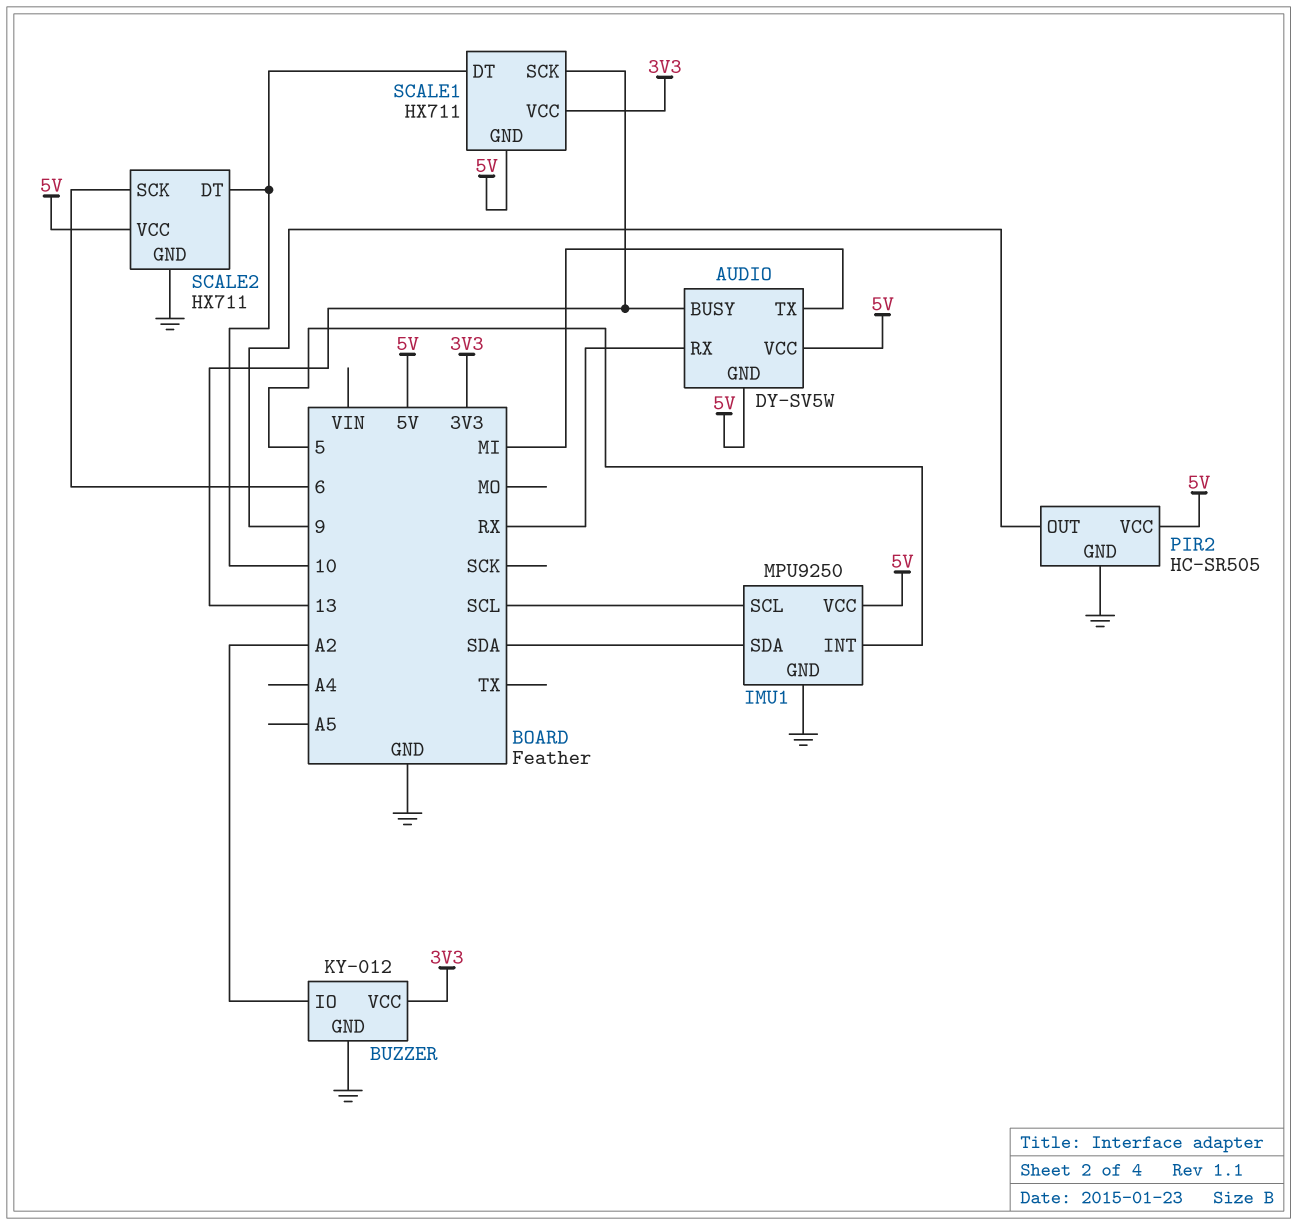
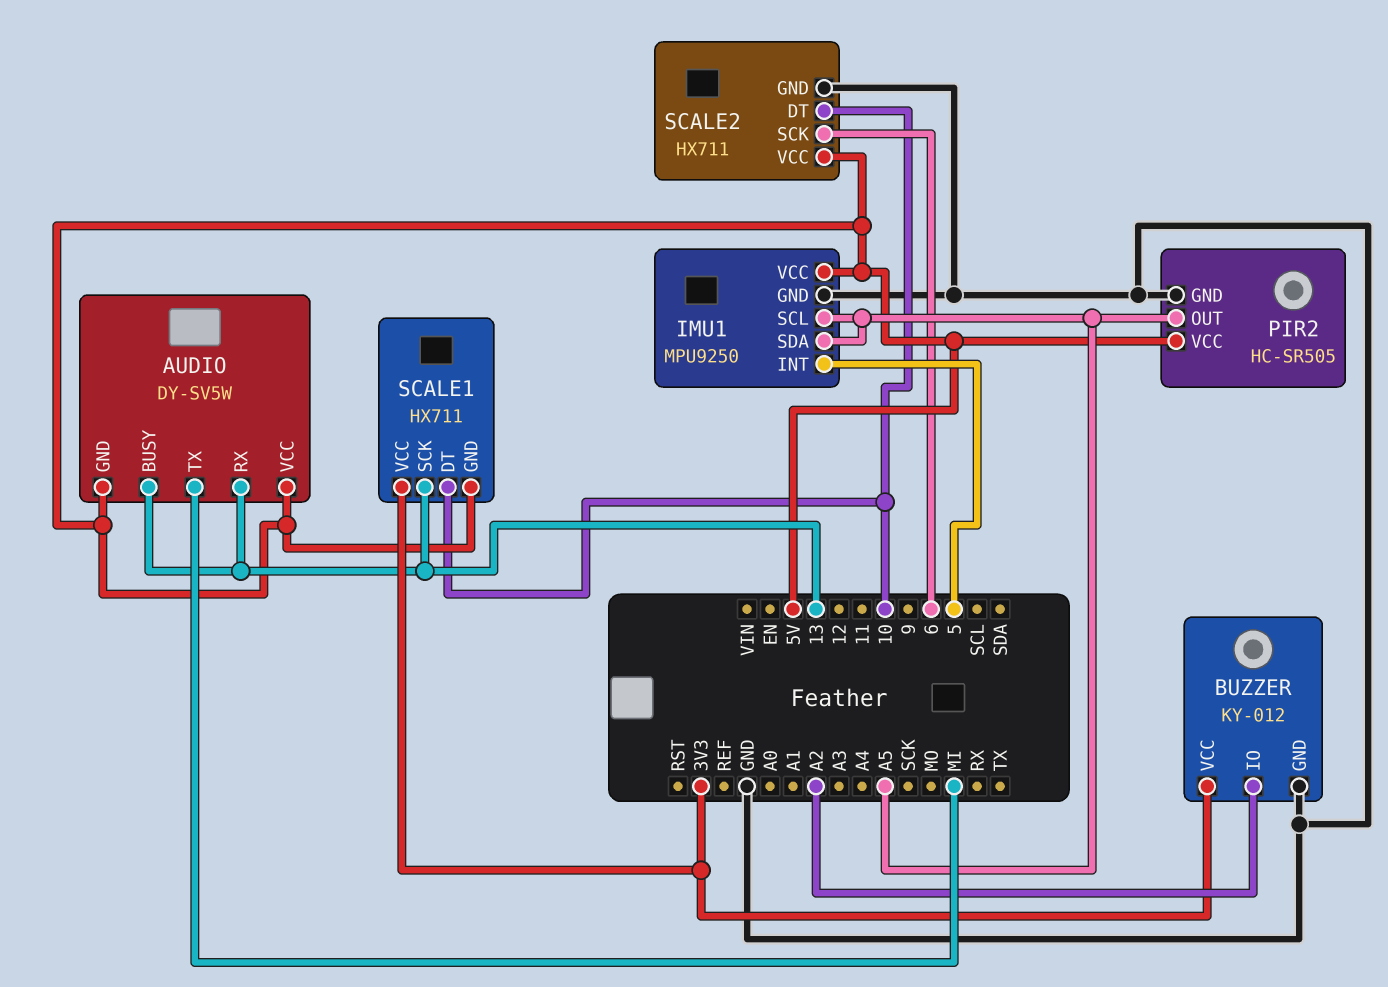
AUDIO pin RX: RX -> 13
IMU1 pin SCL: SCL -> A5
IMU1 pin SDA: SDA -> A5
PIR2 pin OUT: 9 -> A5

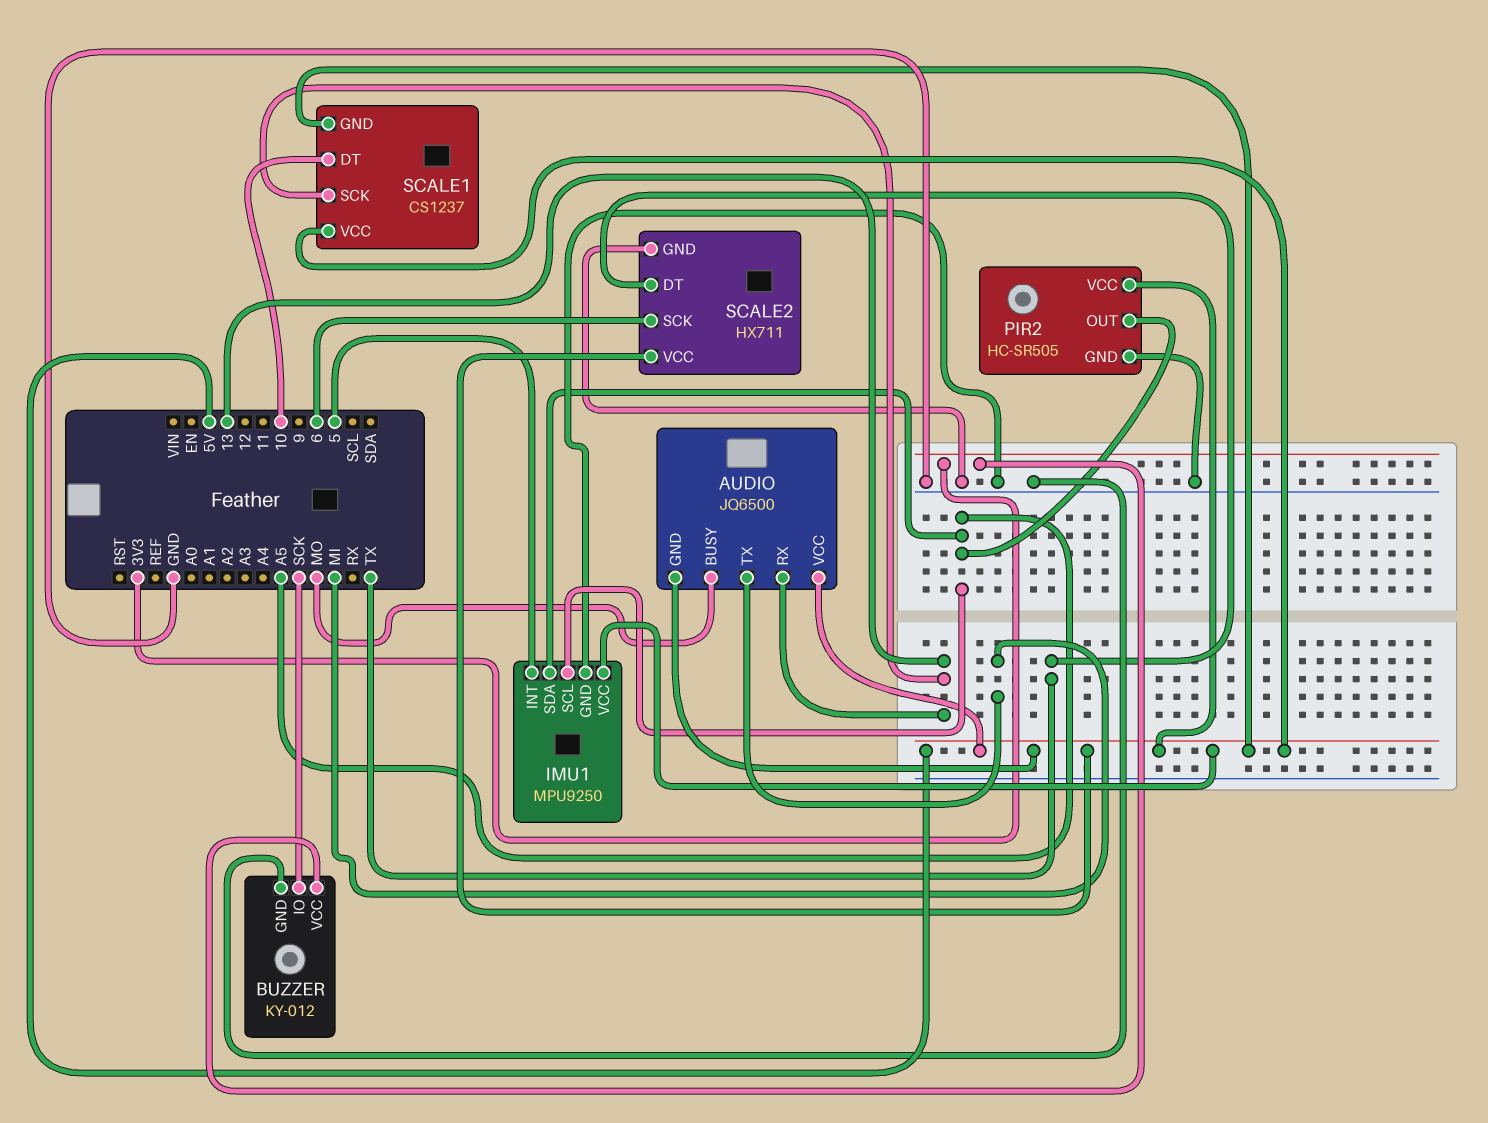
AUDIO: DY-SV5W -> JQ6500
AUDIO pin BUSY: 13 -> MO
BUZZER pin IO: A2 -> SCK
SCALE1: HX711 -> CS1237
SCALE1 pin VCC: 3V3 -> 5V
SCALE2 pin DT: 10 -> TX

